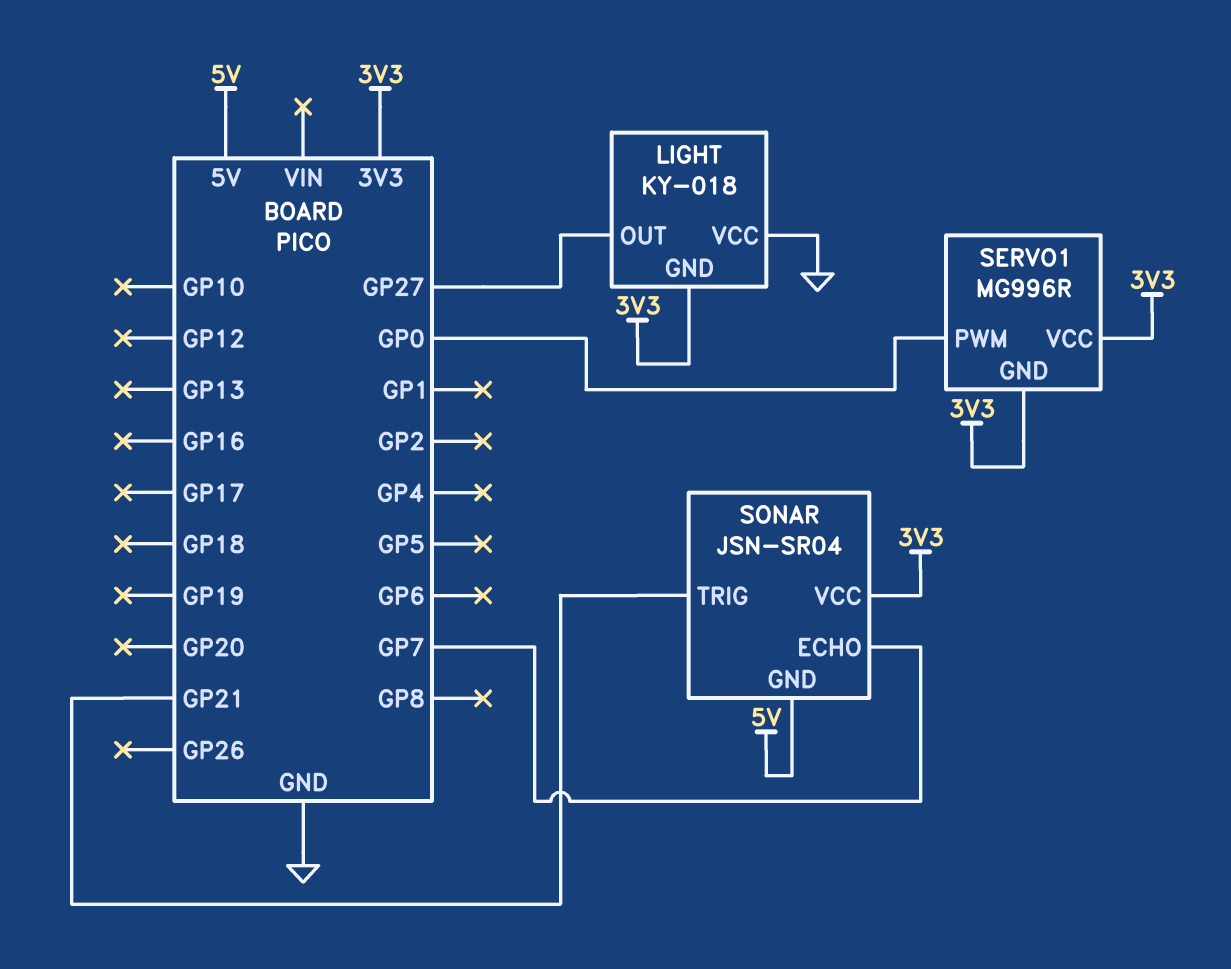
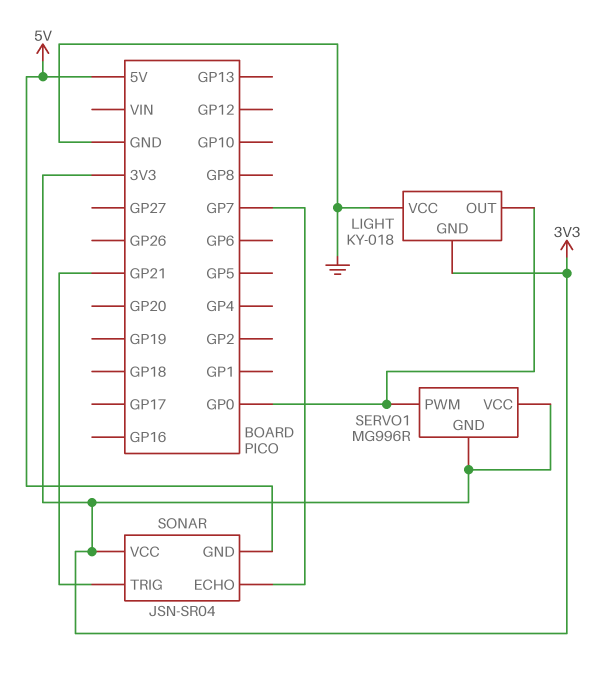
LIGHT pin OUT: GP27 -> GP0

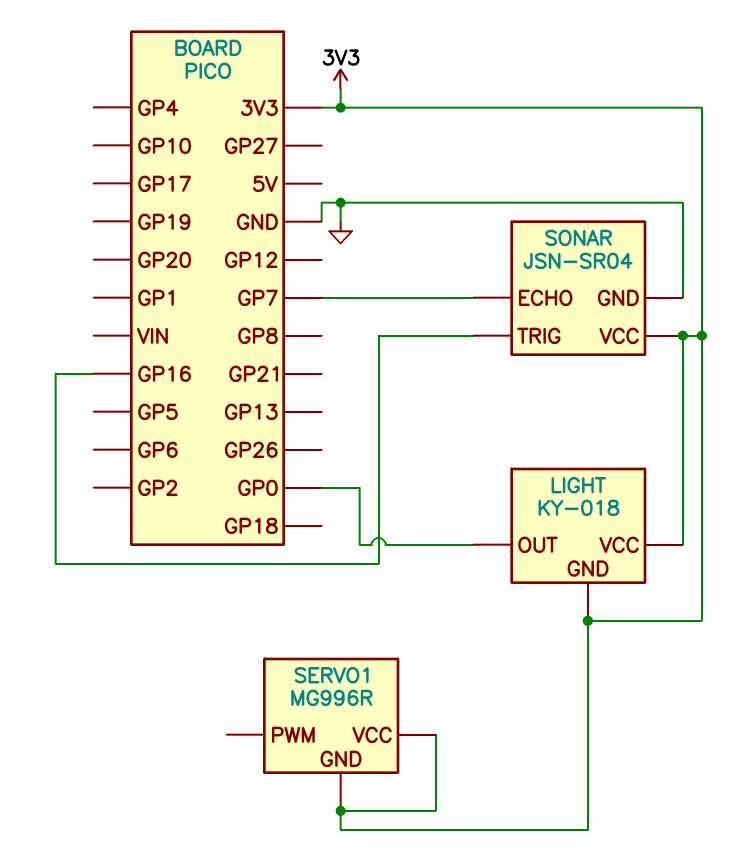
LIGHT pin VCC: GND -> 3V3
SERVO1 pin PWM: GP0 -> none
SONAR pin GND: 5V -> GND
SONAR pin TRIG: GP21 -> GP16

